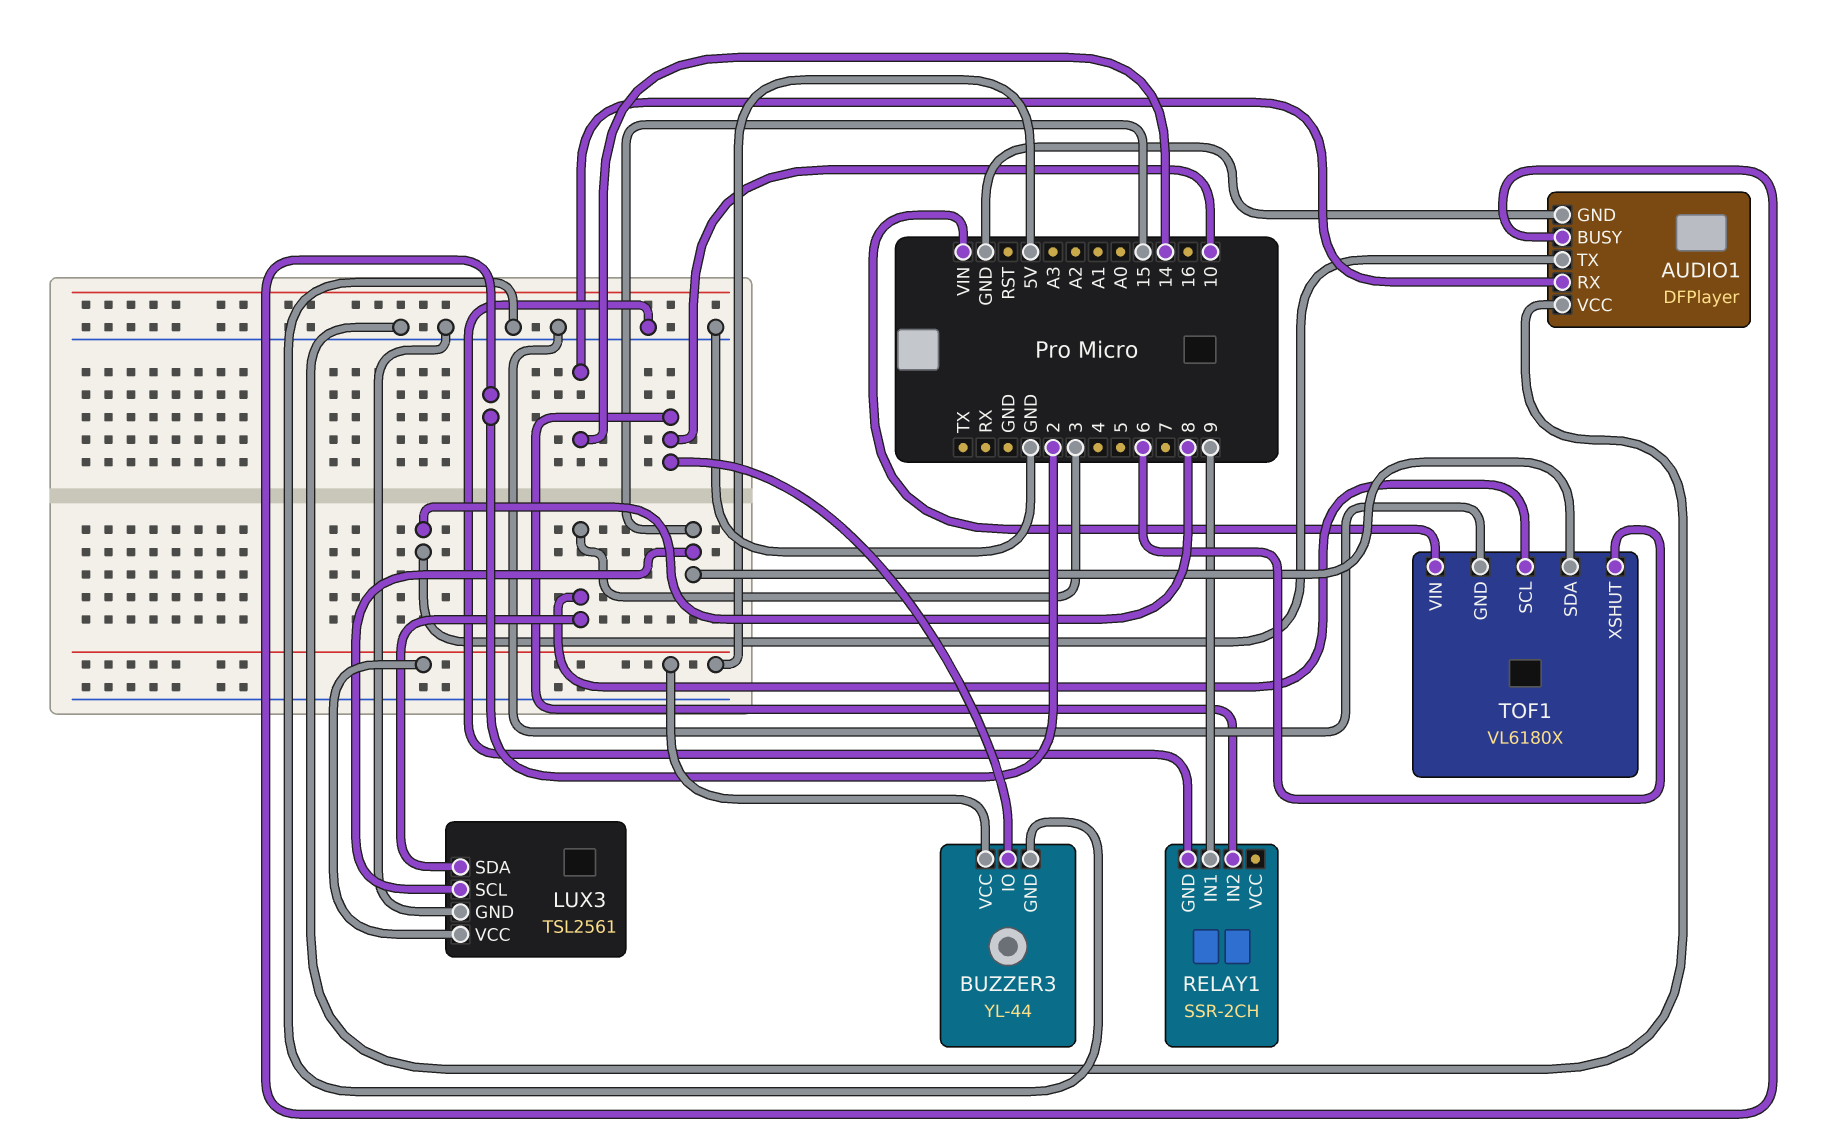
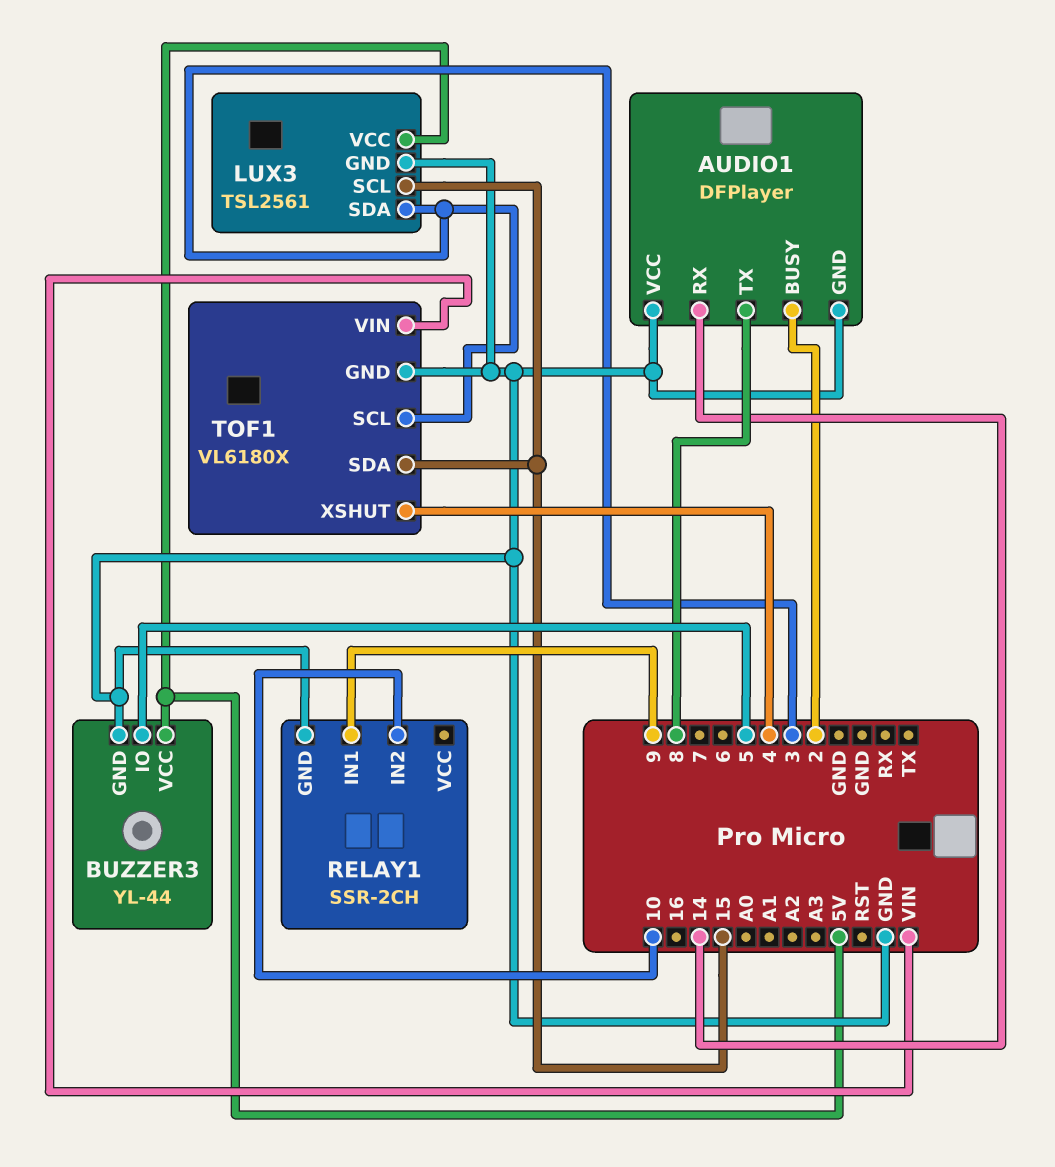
BUZZER3 pin IO: 10 -> 5
TOF1 pin XSHUT: 6 -> 4

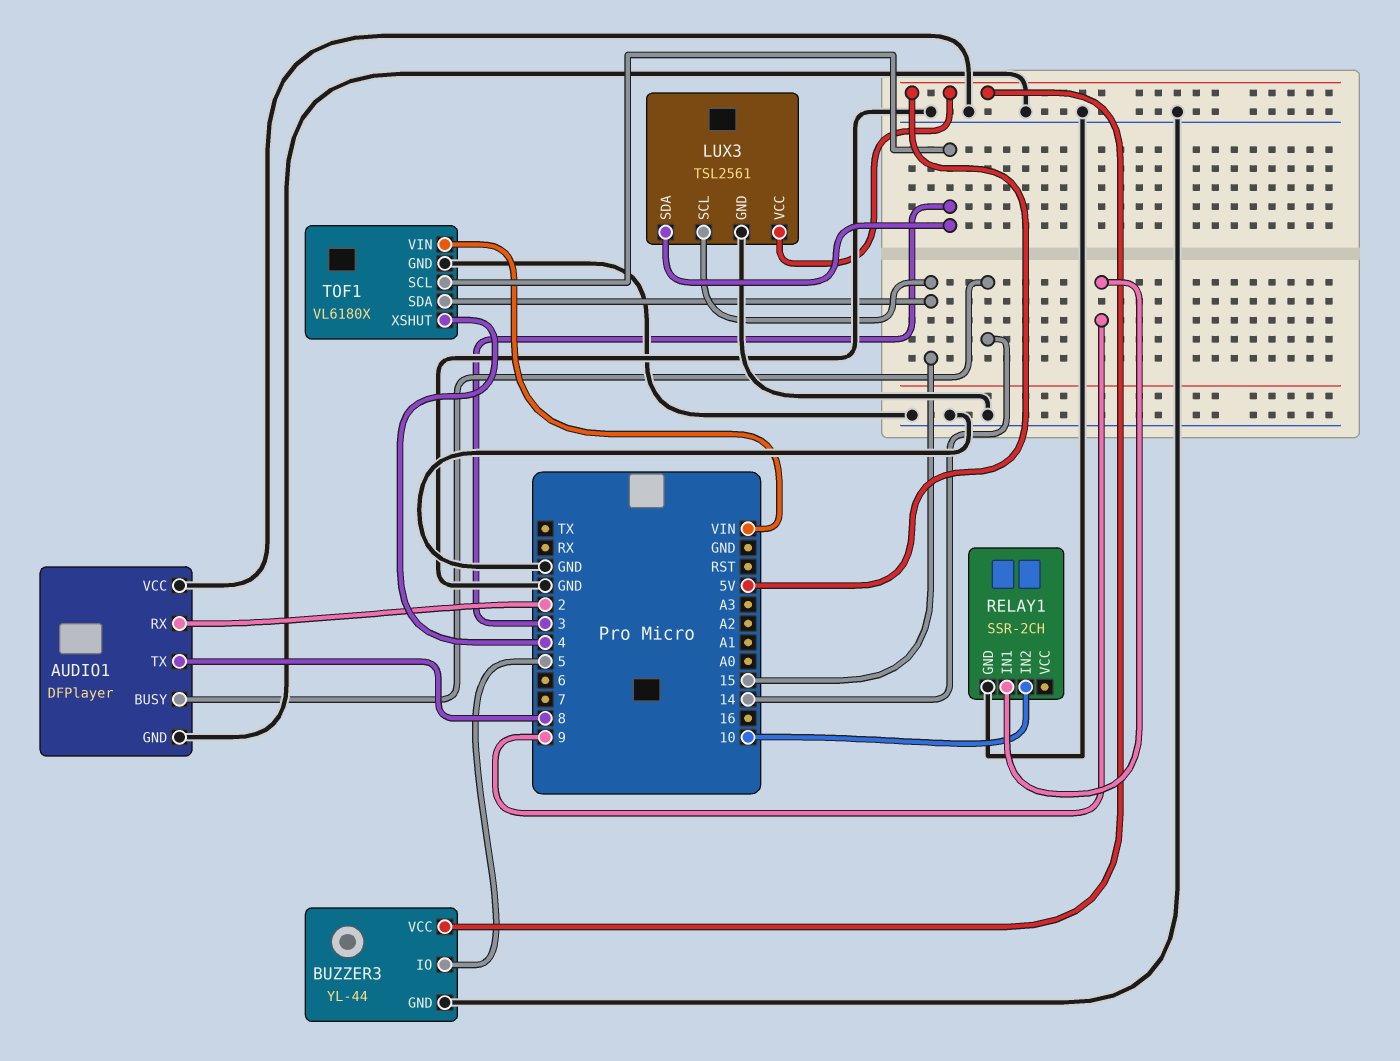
AUDIO1 pin BUSY: 2 -> 14
AUDIO1 pin RX: 14 -> 2

